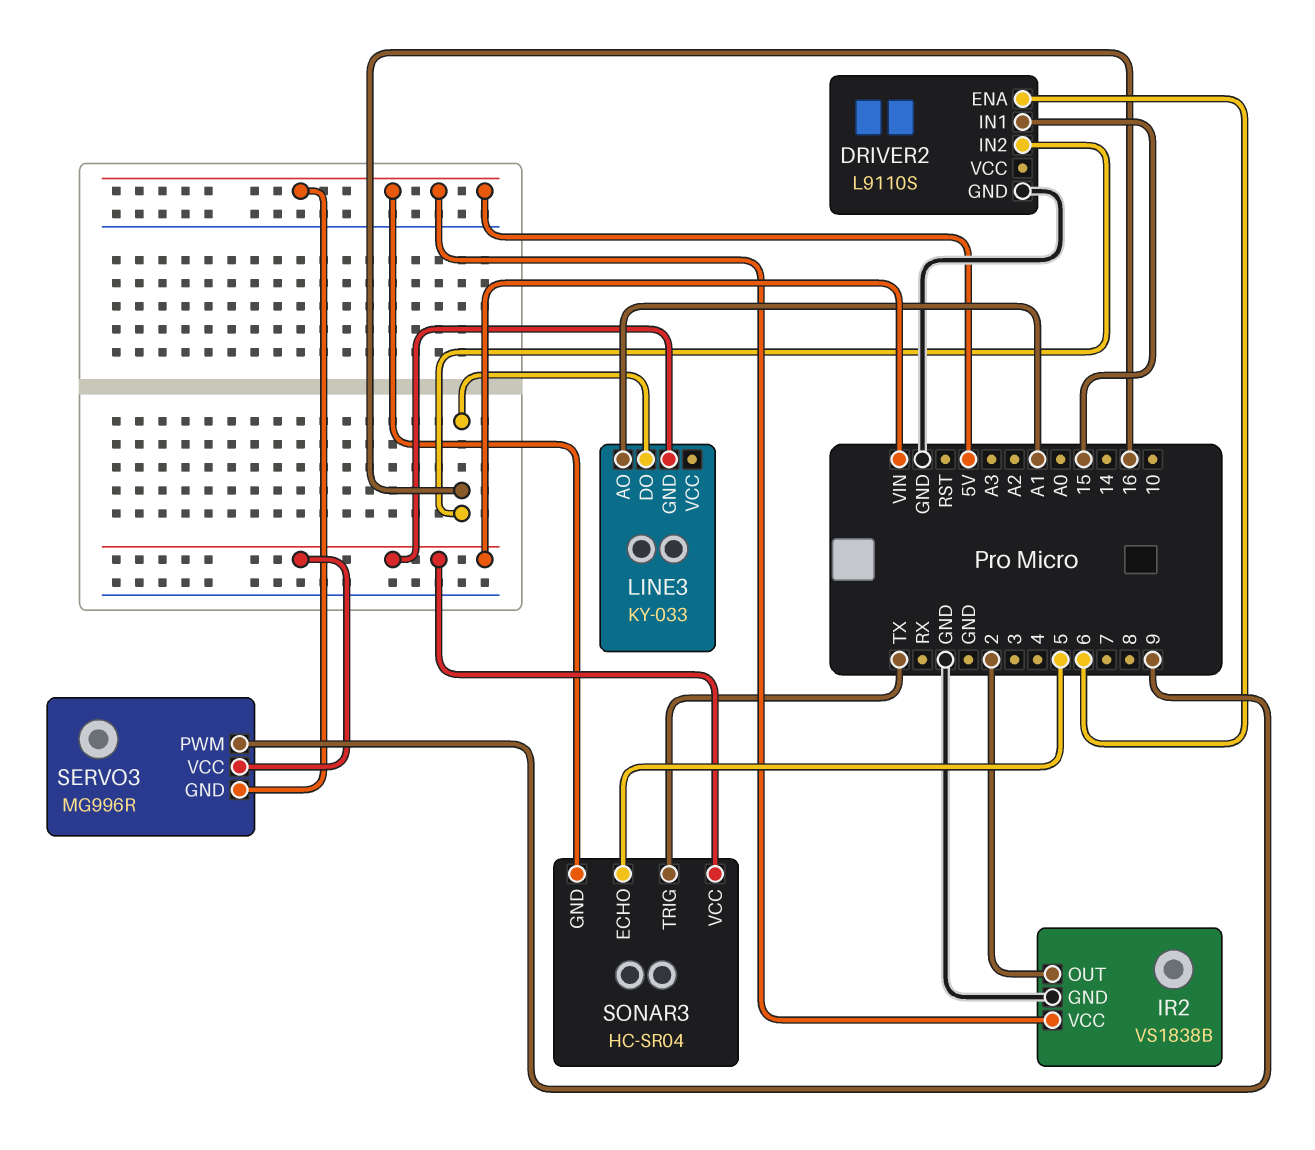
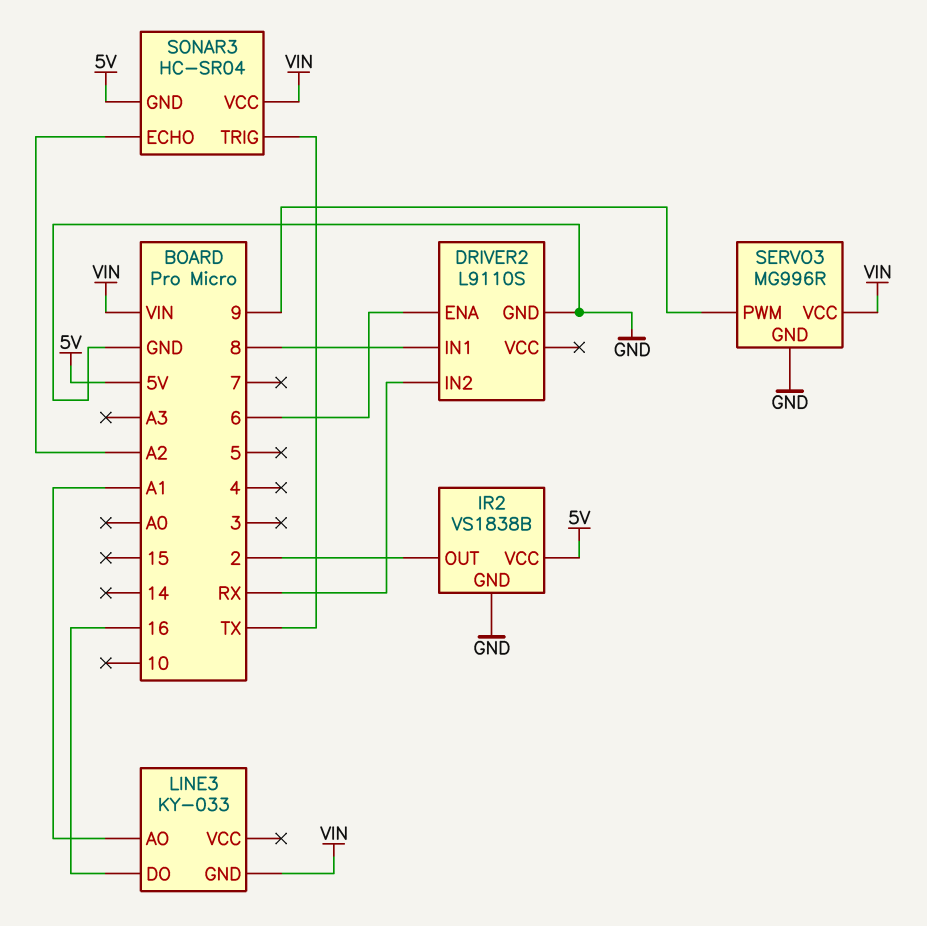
DRIVER2 pin IN1: 15 -> 8
DRIVER2 pin IN2: 16 -> RX
SERVO3 pin GND: 5V -> GND
SONAR3 pin ECHO: 5 -> A2

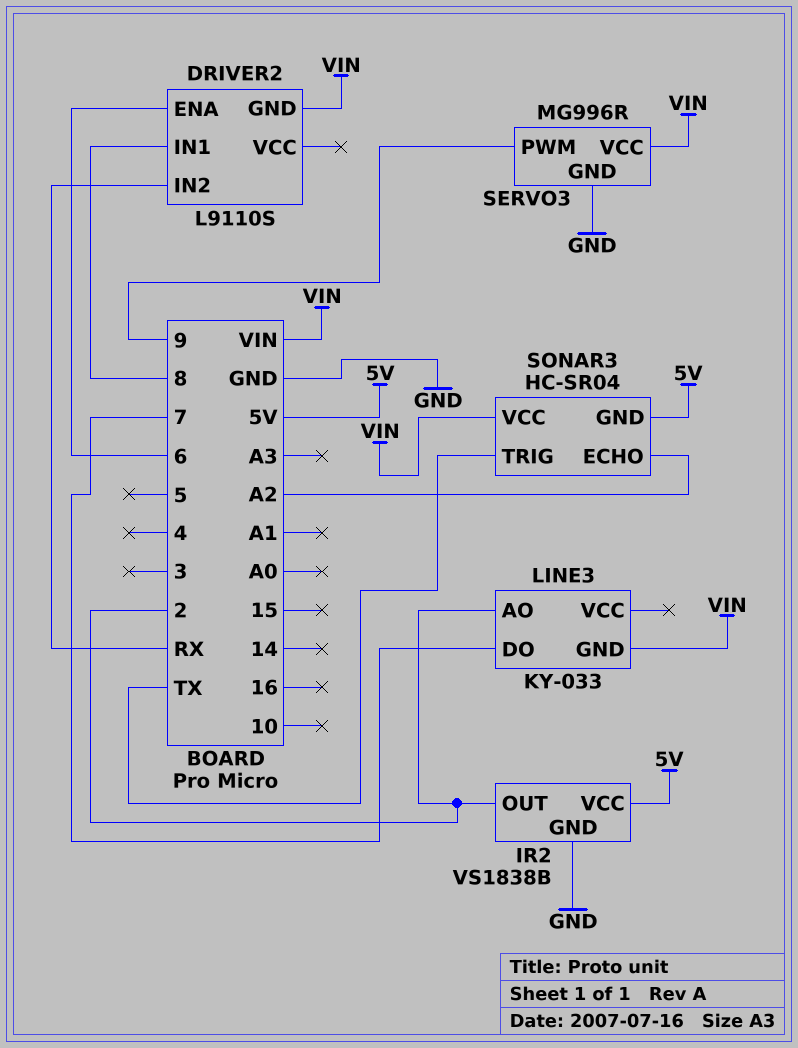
DRIVER2 pin GND: GND -> VIN
LINE3 pin AO: A1 -> 2
LINE3 pin DO: 16 -> 7

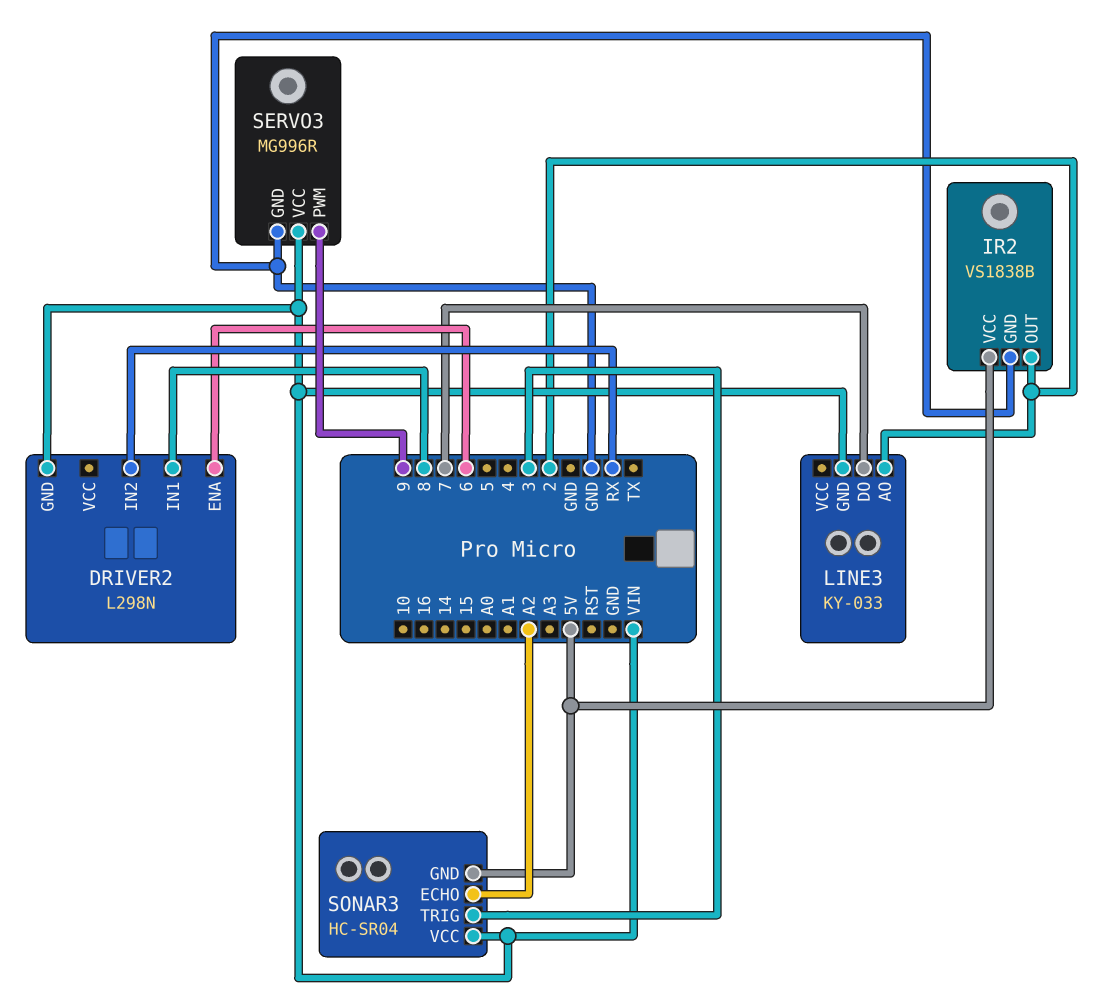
DRIVER2: L9110S -> L298N
SONAR3 pin TRIG: TX -> 3

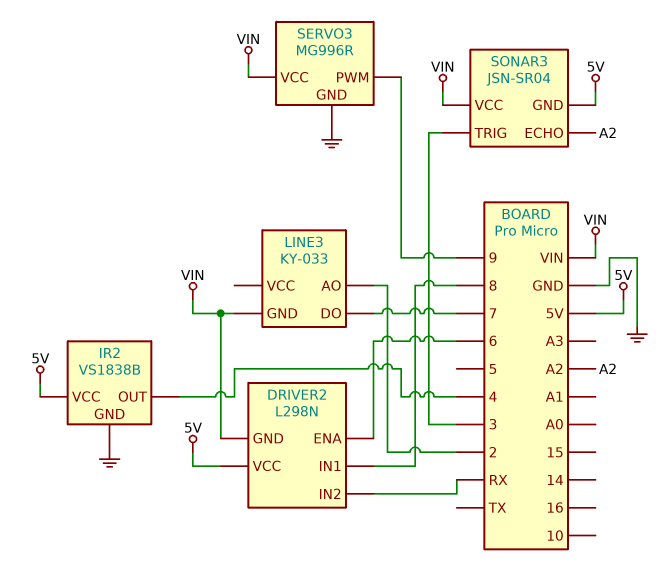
DRIVER2 pin VCC: none -> 5V
IR2 pin OUT: 2 -> 4
SONAR3: HC-SR04 -> JSN-SR04

